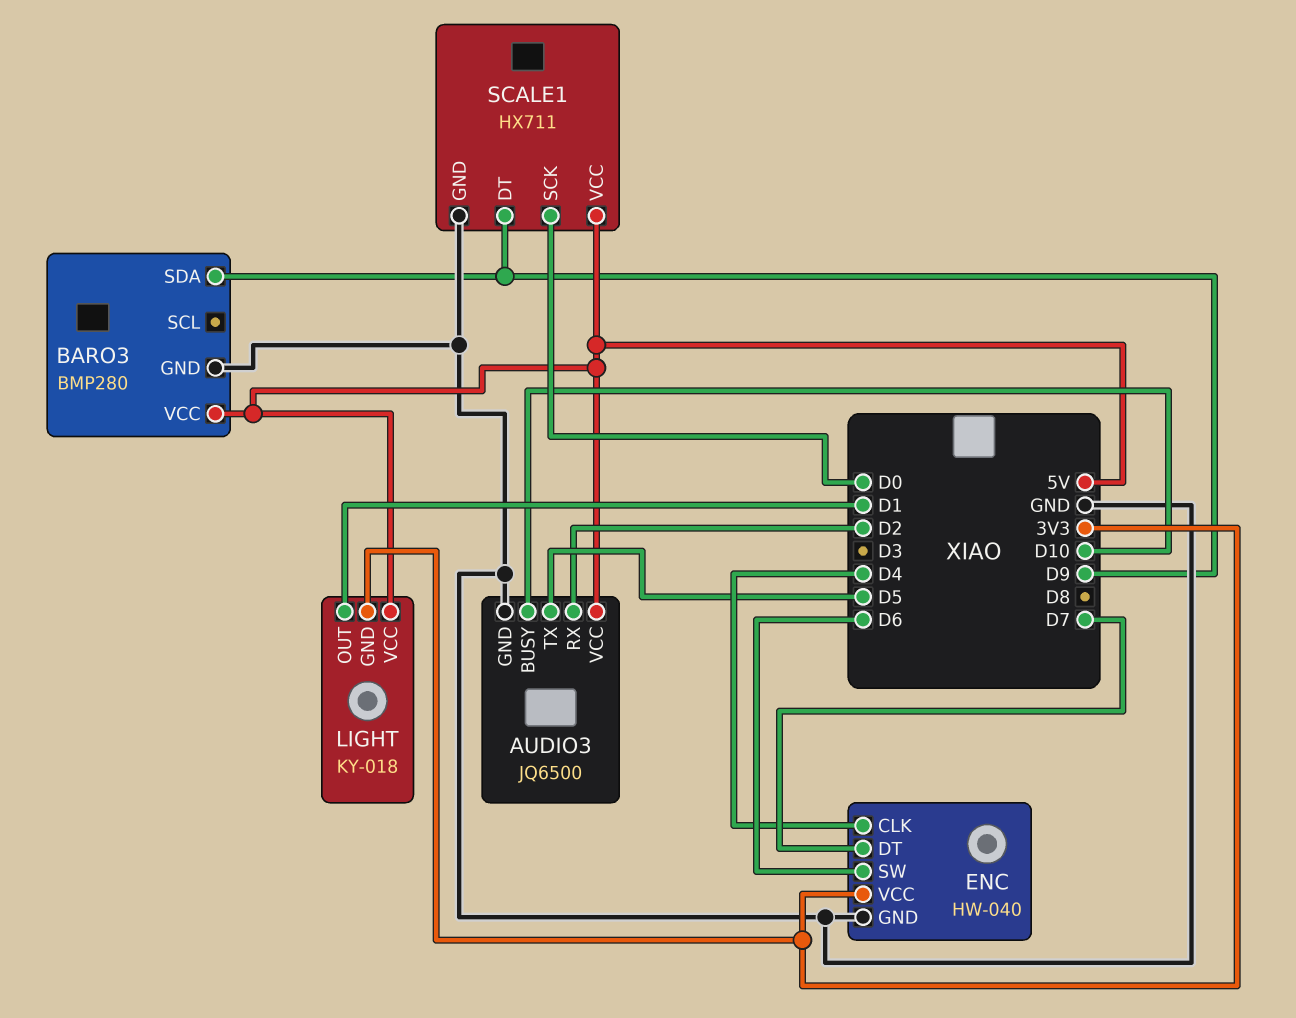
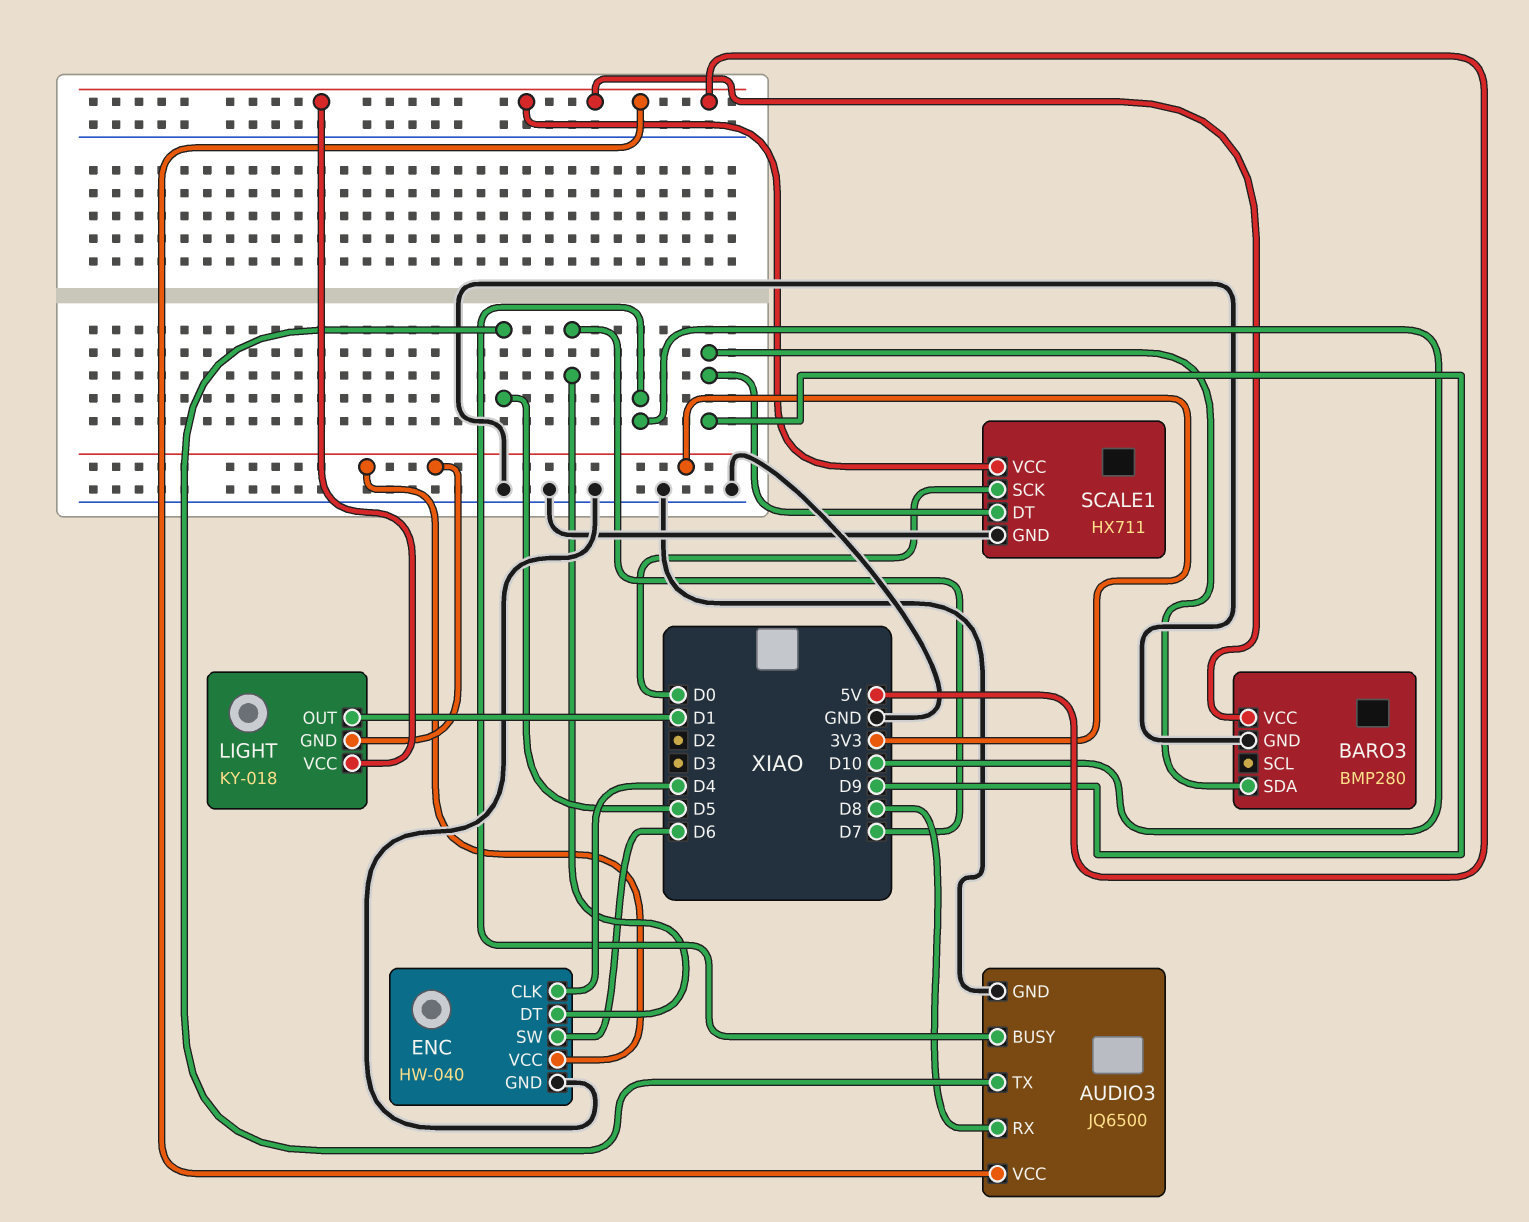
AUDIO3 pin RX: D2 -> D8

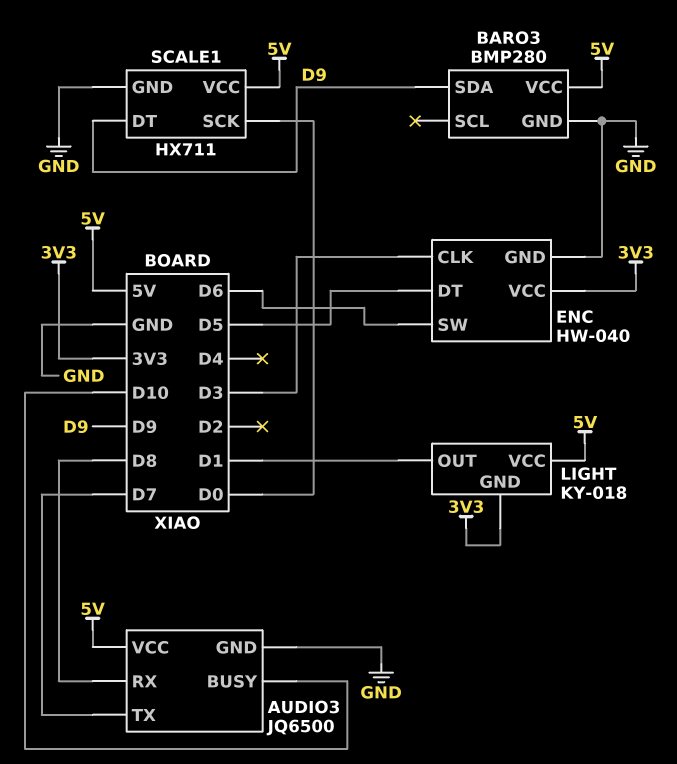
AUDIO3 pin TX: D5 -> D7
ENC pin CLK: D4 -> D3
ENC pin DT: D7 -> D5

